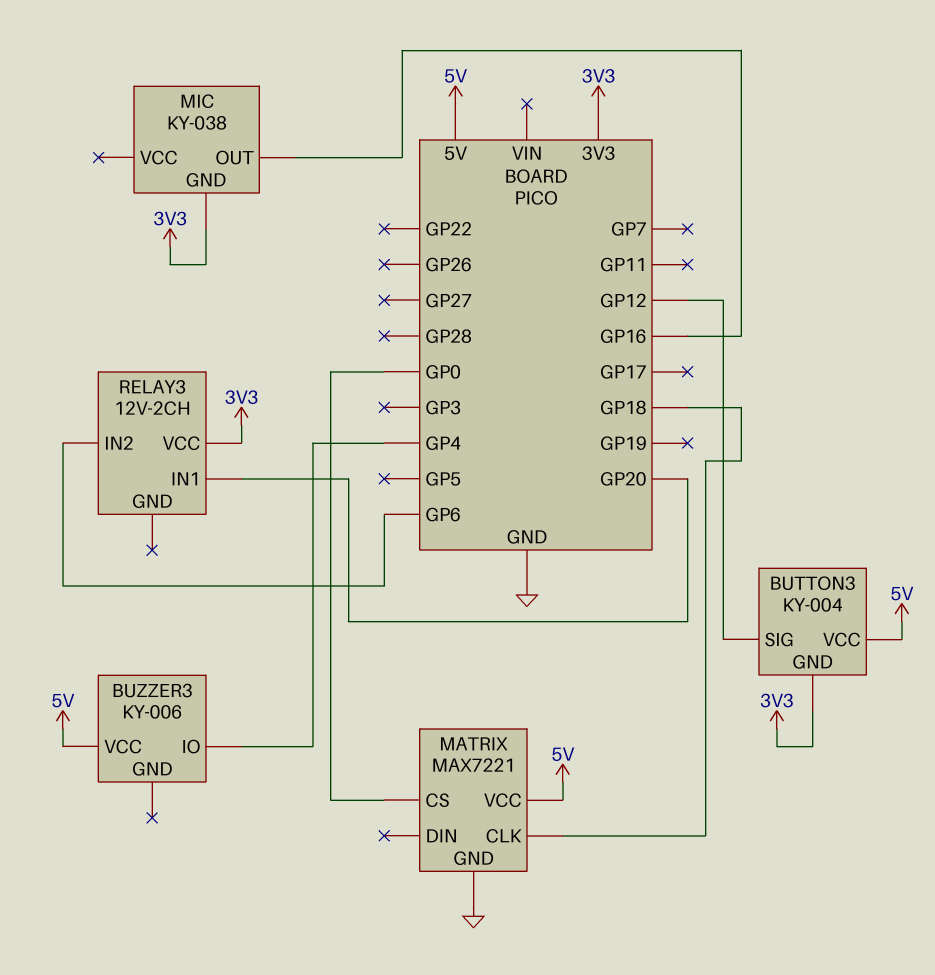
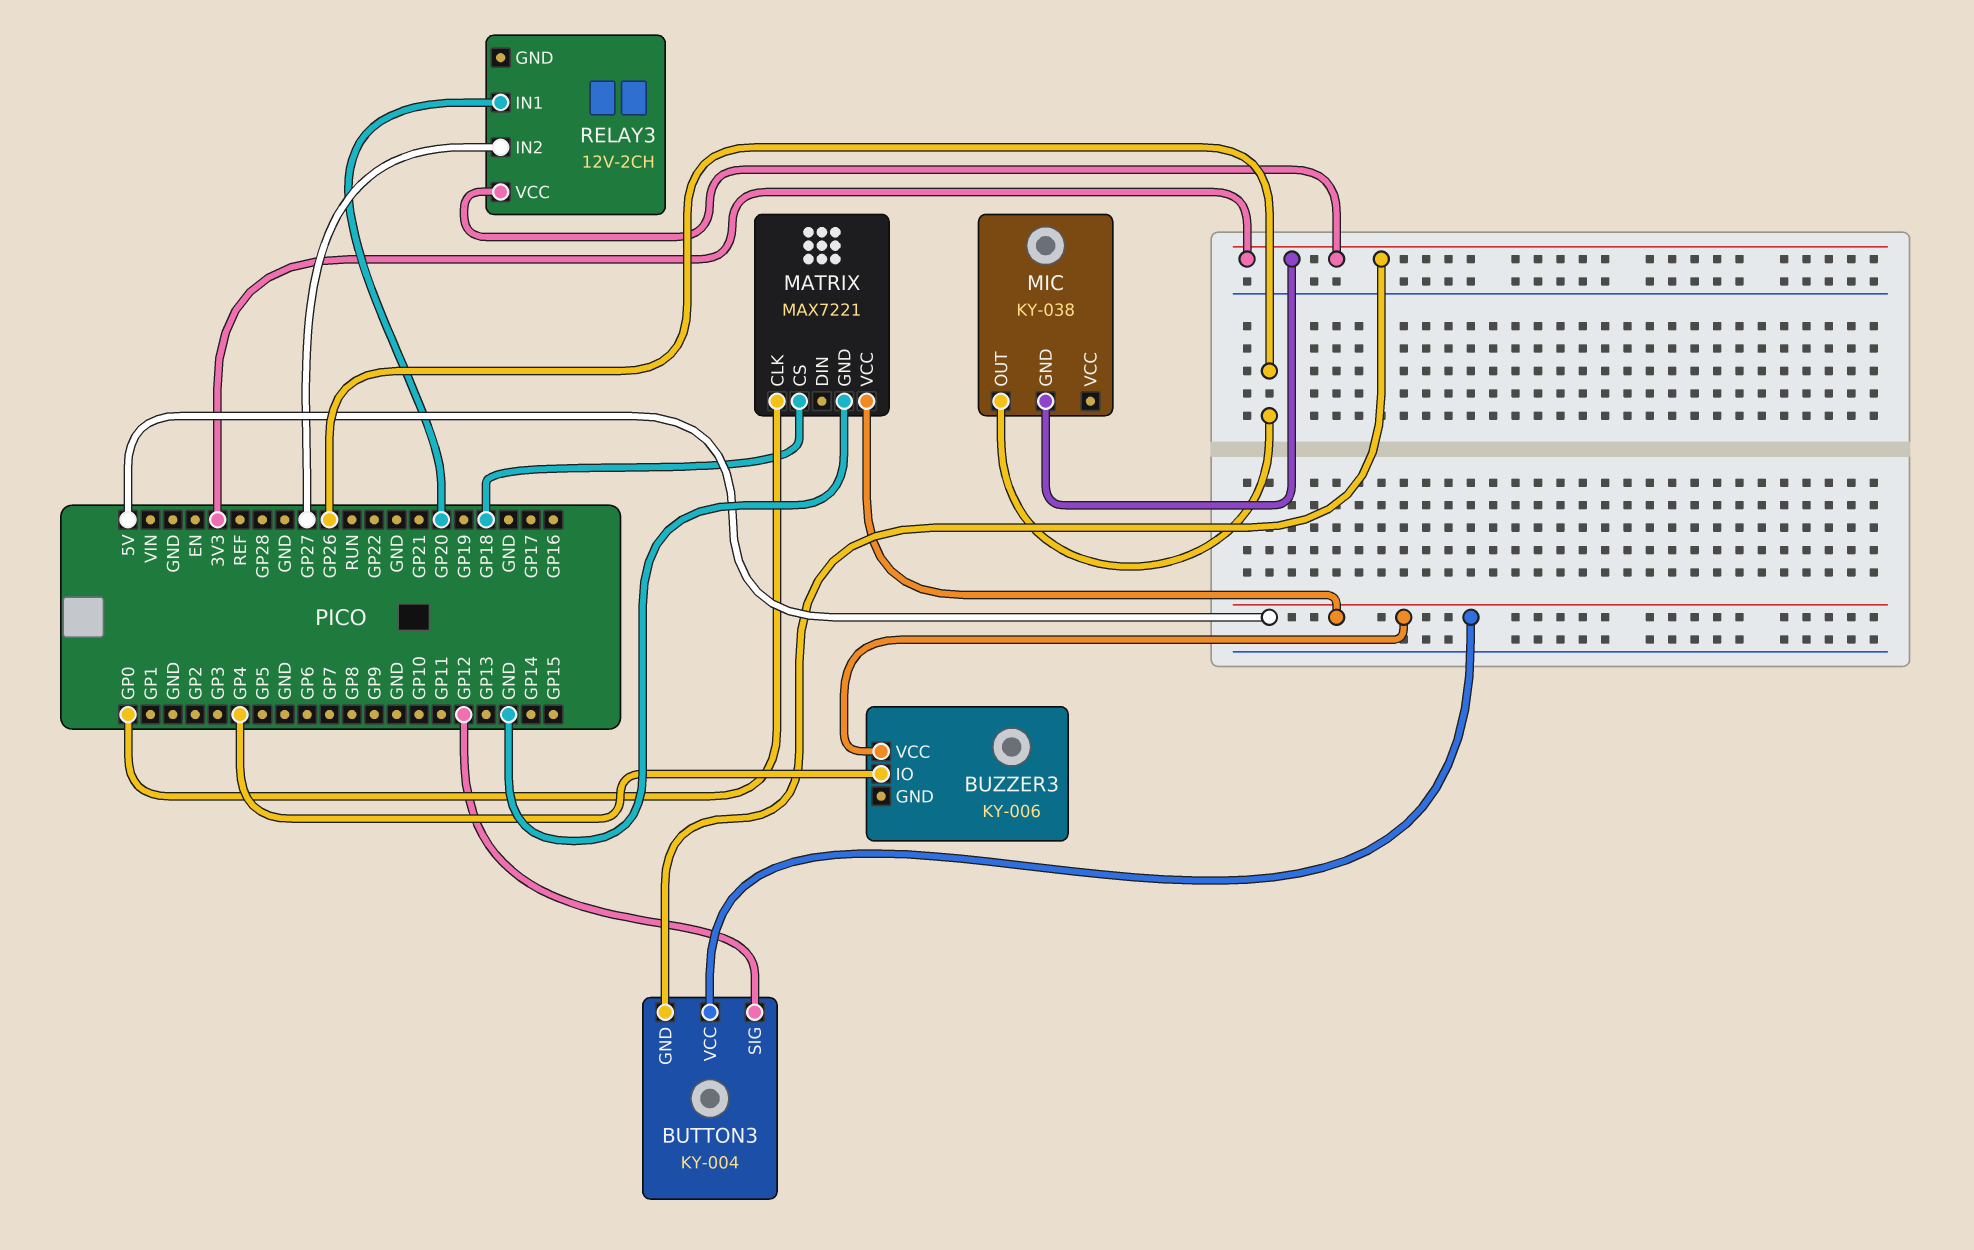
MATRIX pin CLK: GP18 -> GP0
MATRIX pin CS: GP0 -> GP18
MIC pin OUT: GP16 -> GP26
RELAY3 pin IN2: GP6 -> GP27

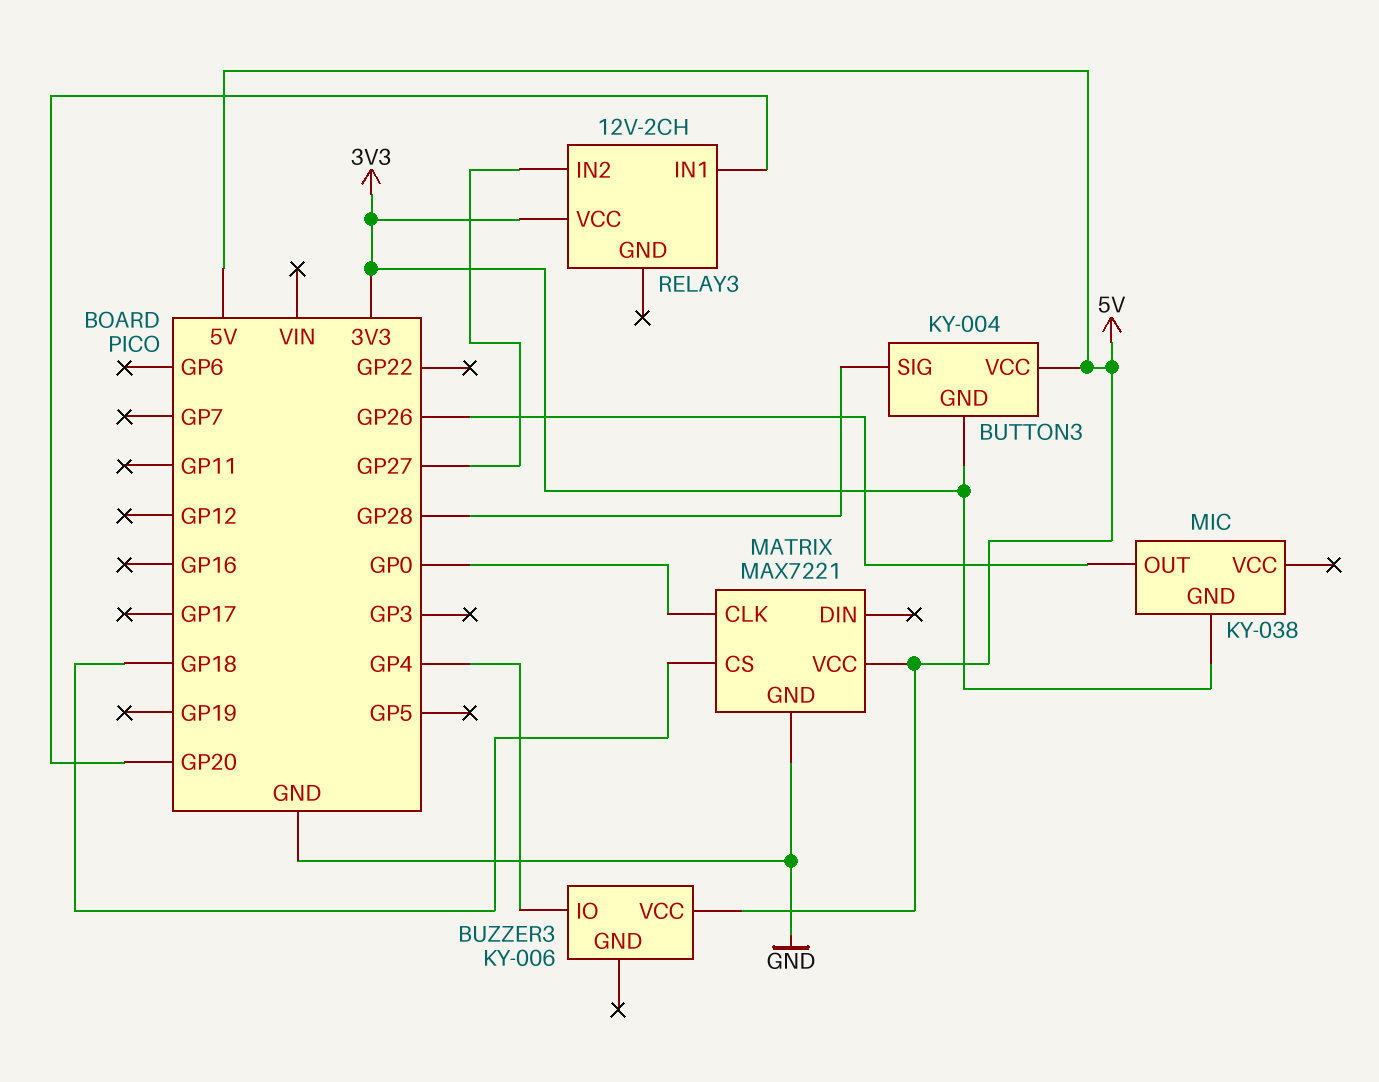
BUTTON3 pin SIG: GP12 -> GP28

